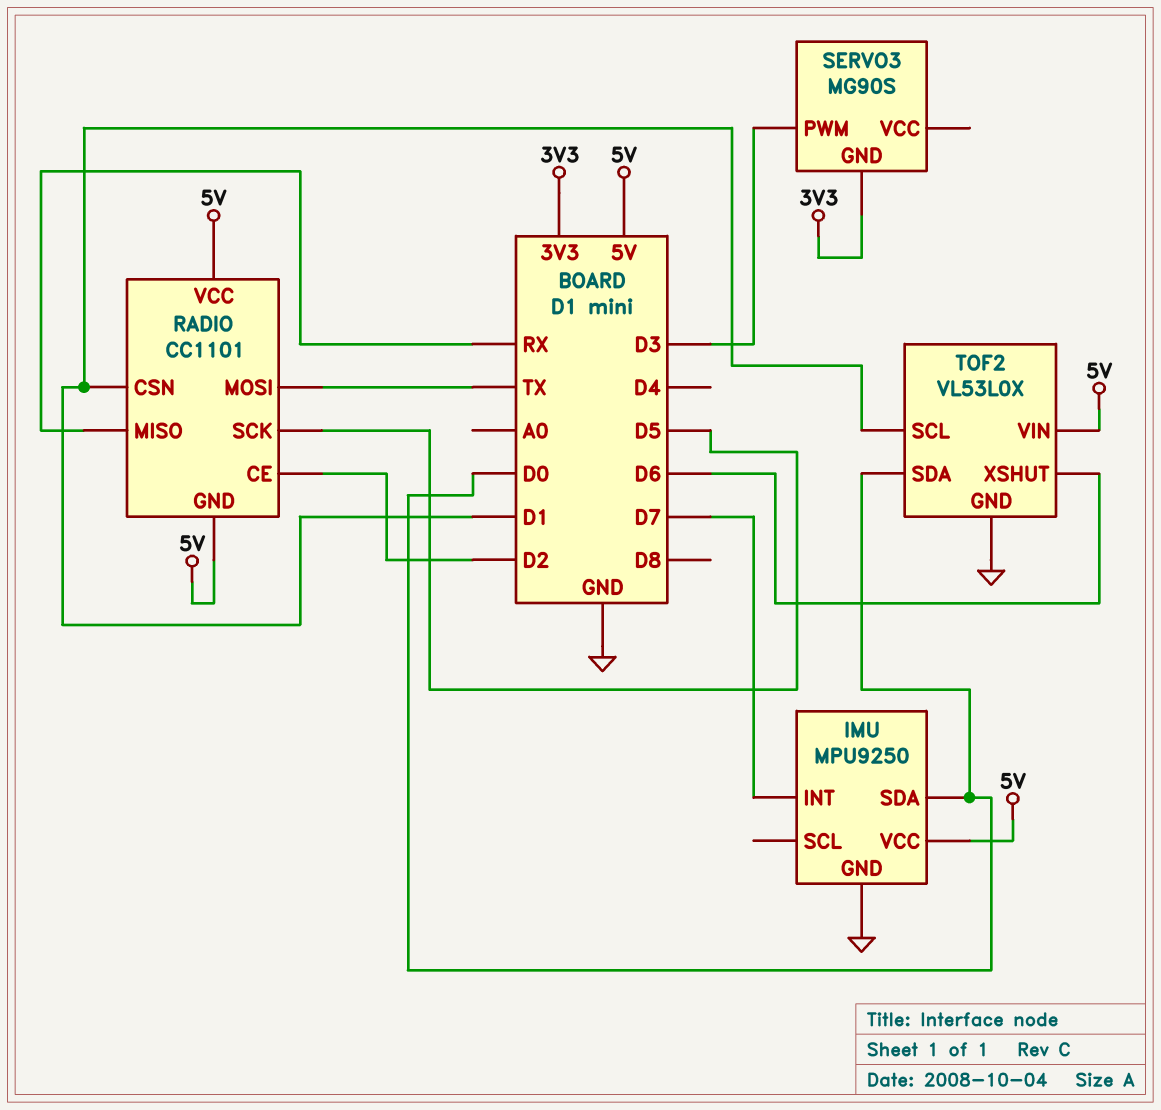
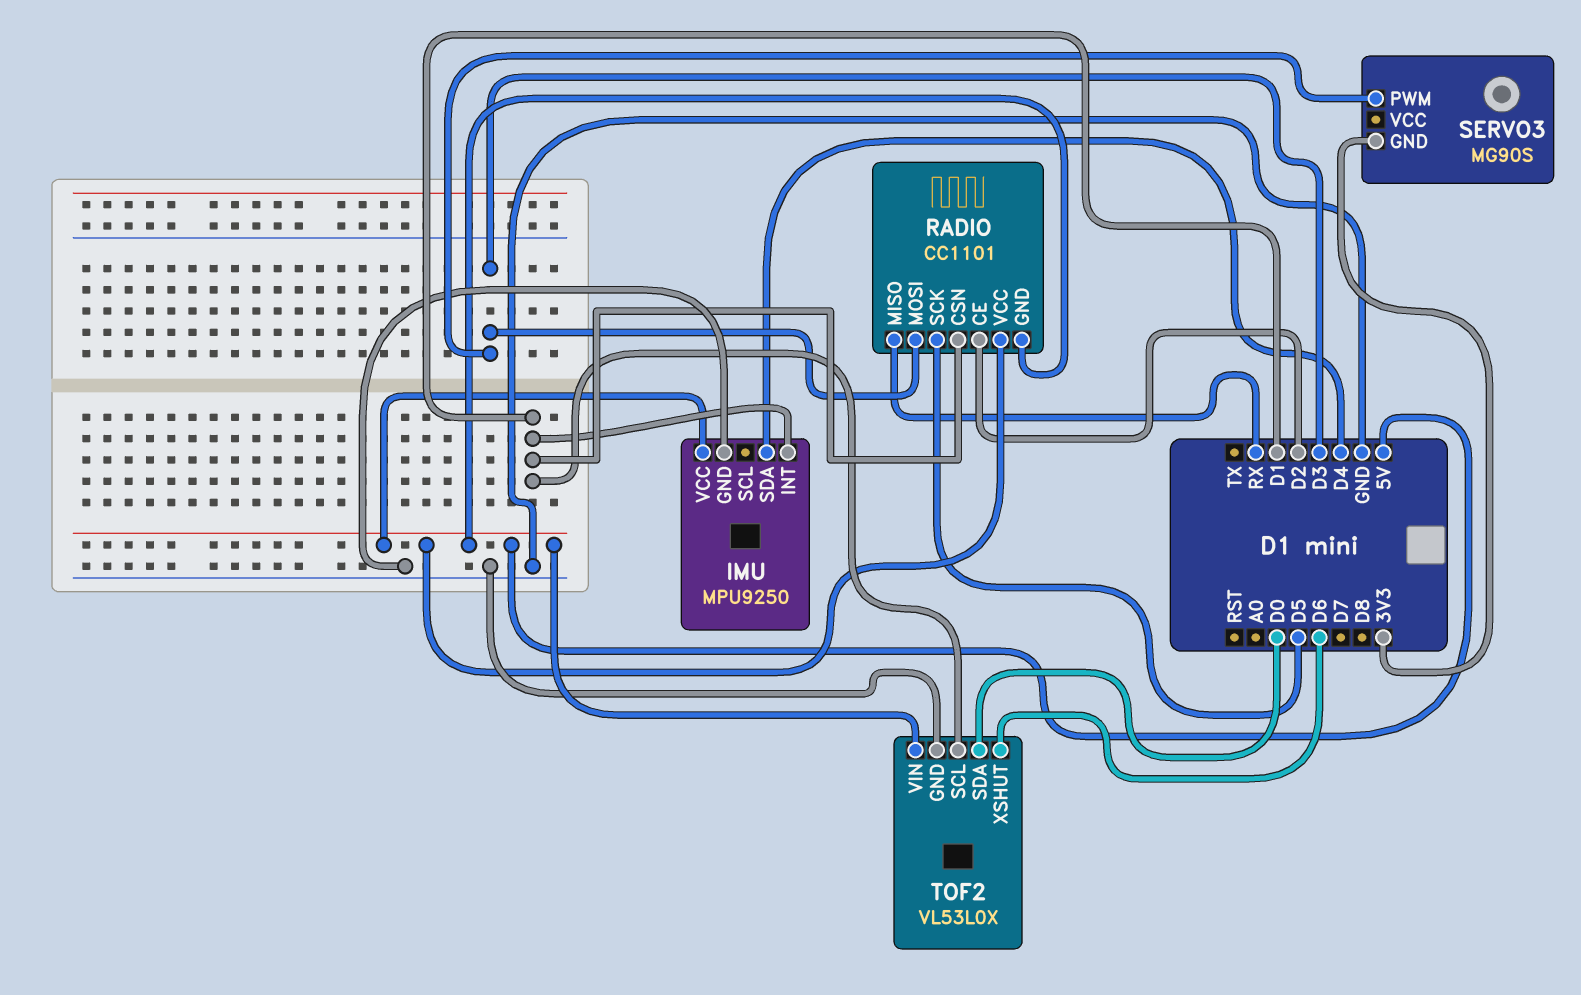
IMU pin INT: D7 -> D1
IMU pin SDA: D0 -> D4
RADIO pin MOSI: TX -> D3

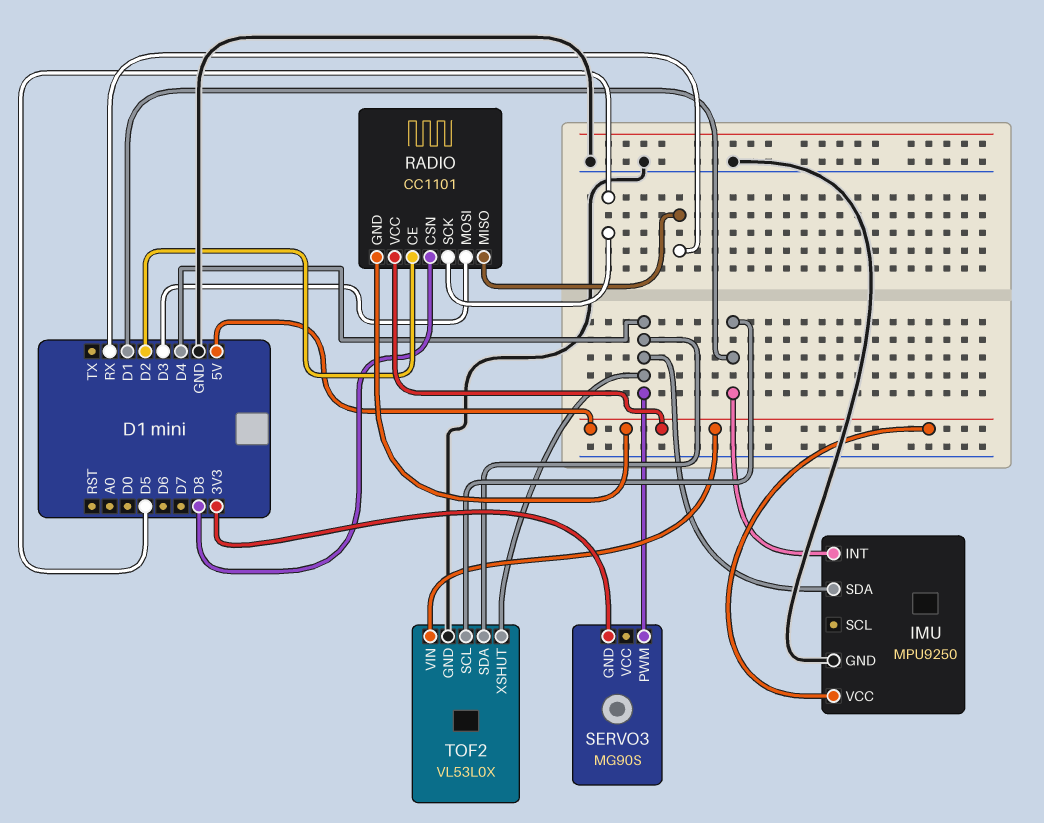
RADIO pin CSN: D1 -> D8
SERVO3 pin PWM: D3 -> D4
TOF2 pin SDA: D0 -> D4
TOF2 pin XSHUT: D6 -> D4

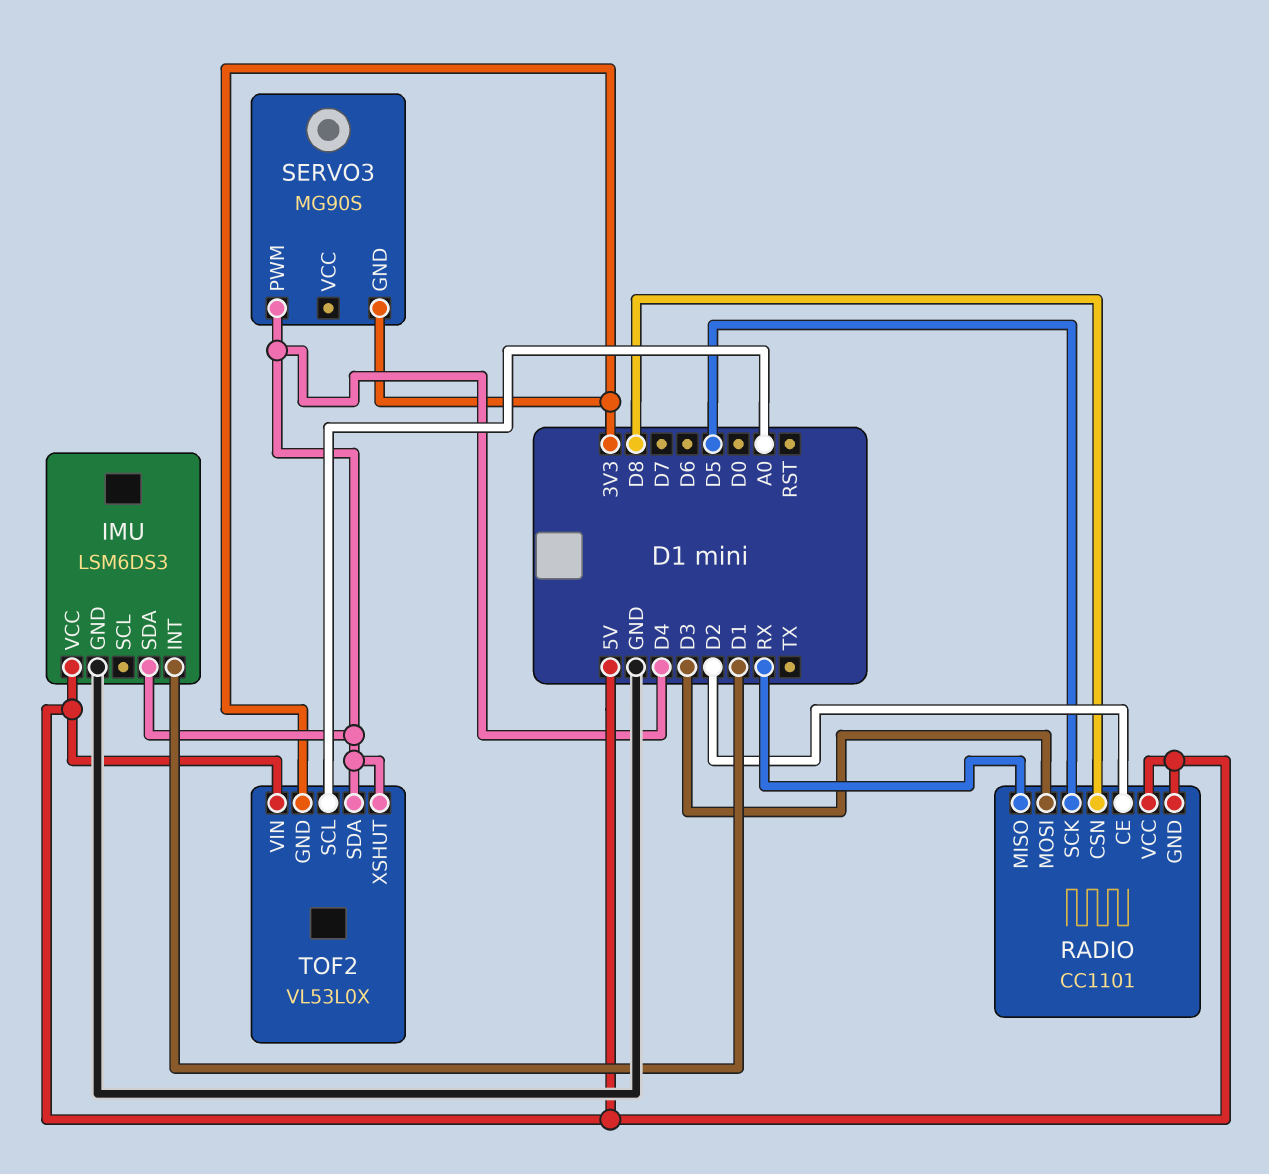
IMU: MPU9250 -> LSM6DS3
TOF2 pin GND: GND -> 3V3
TOF2 pin SCL: D1 -> A0

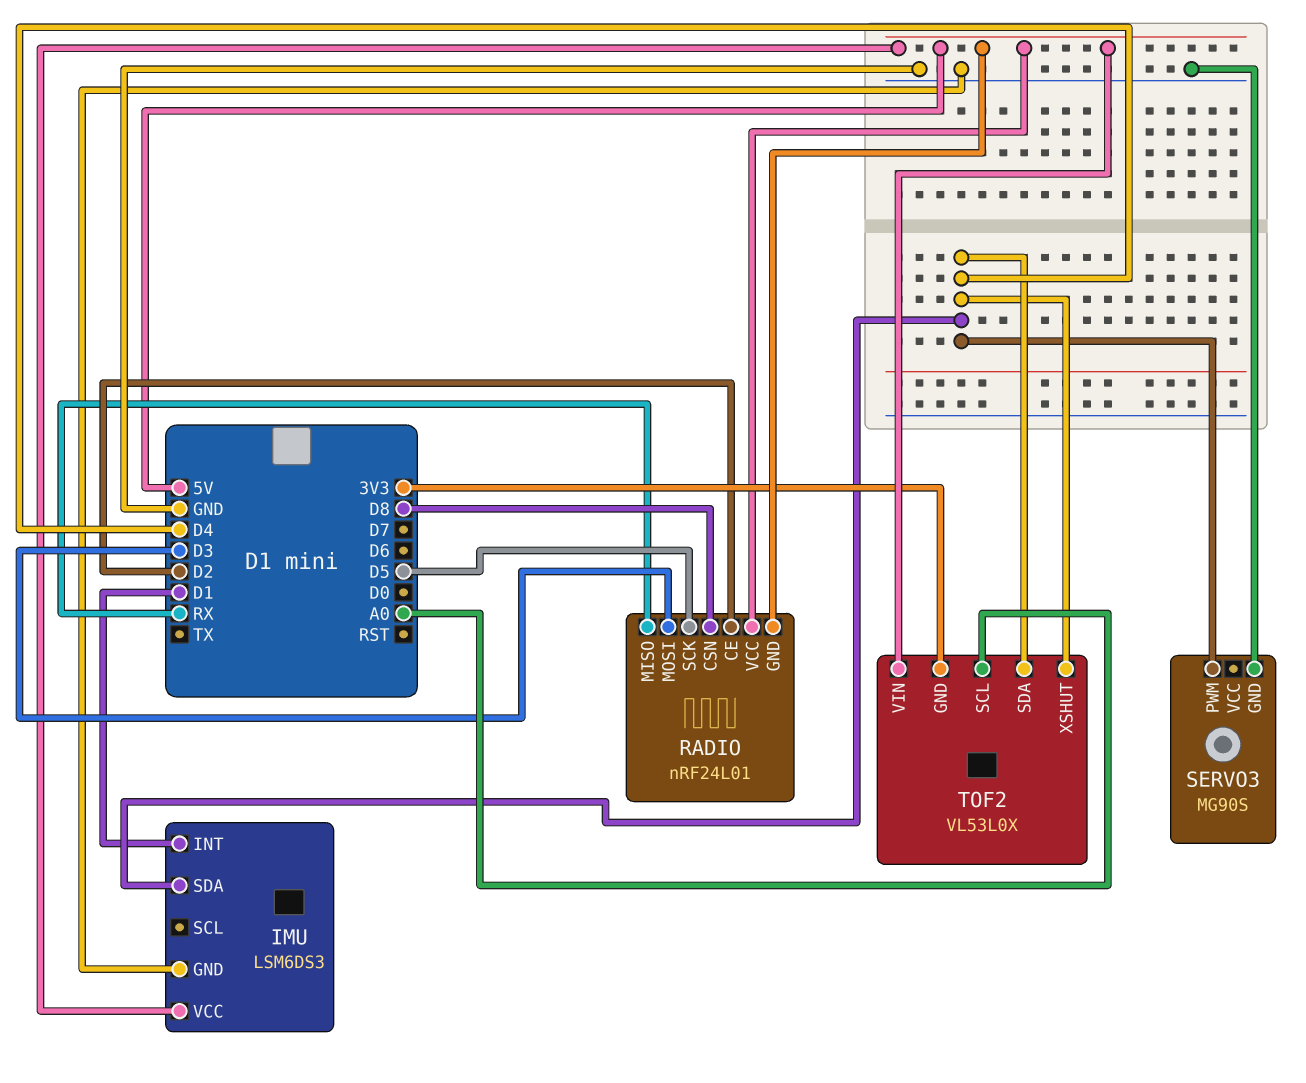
RADIO: CC1101 -> nRF24L01
SERVO3 pin GND: 3V3 -> GND

